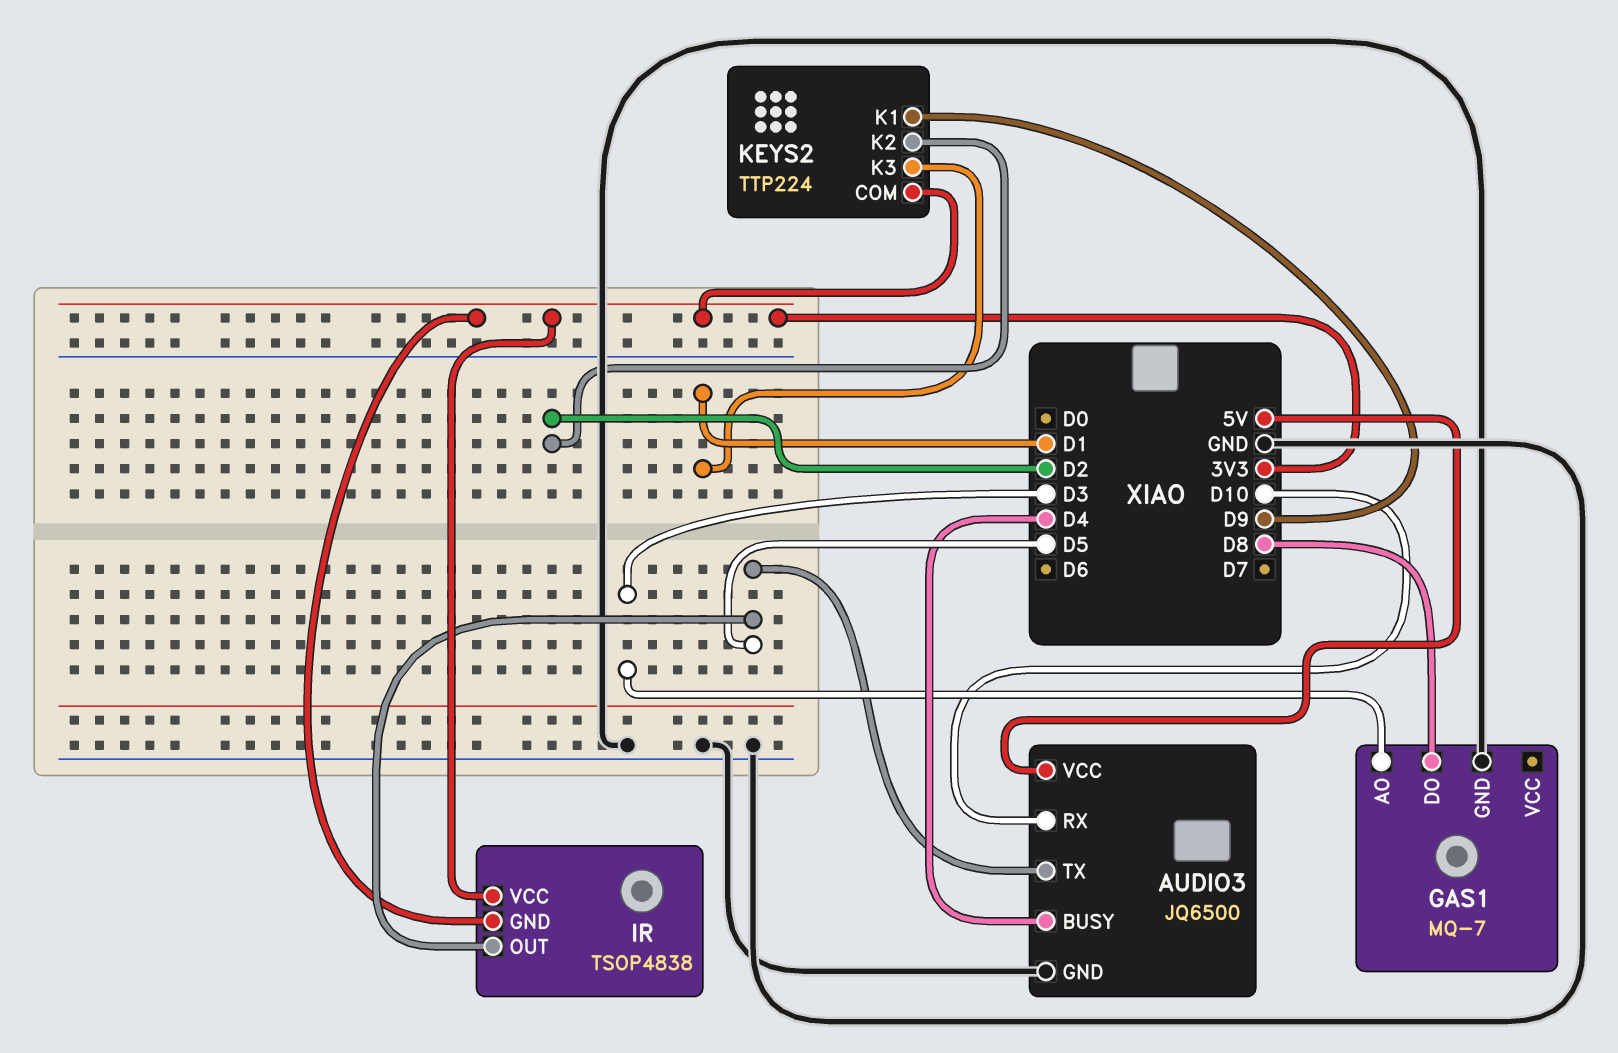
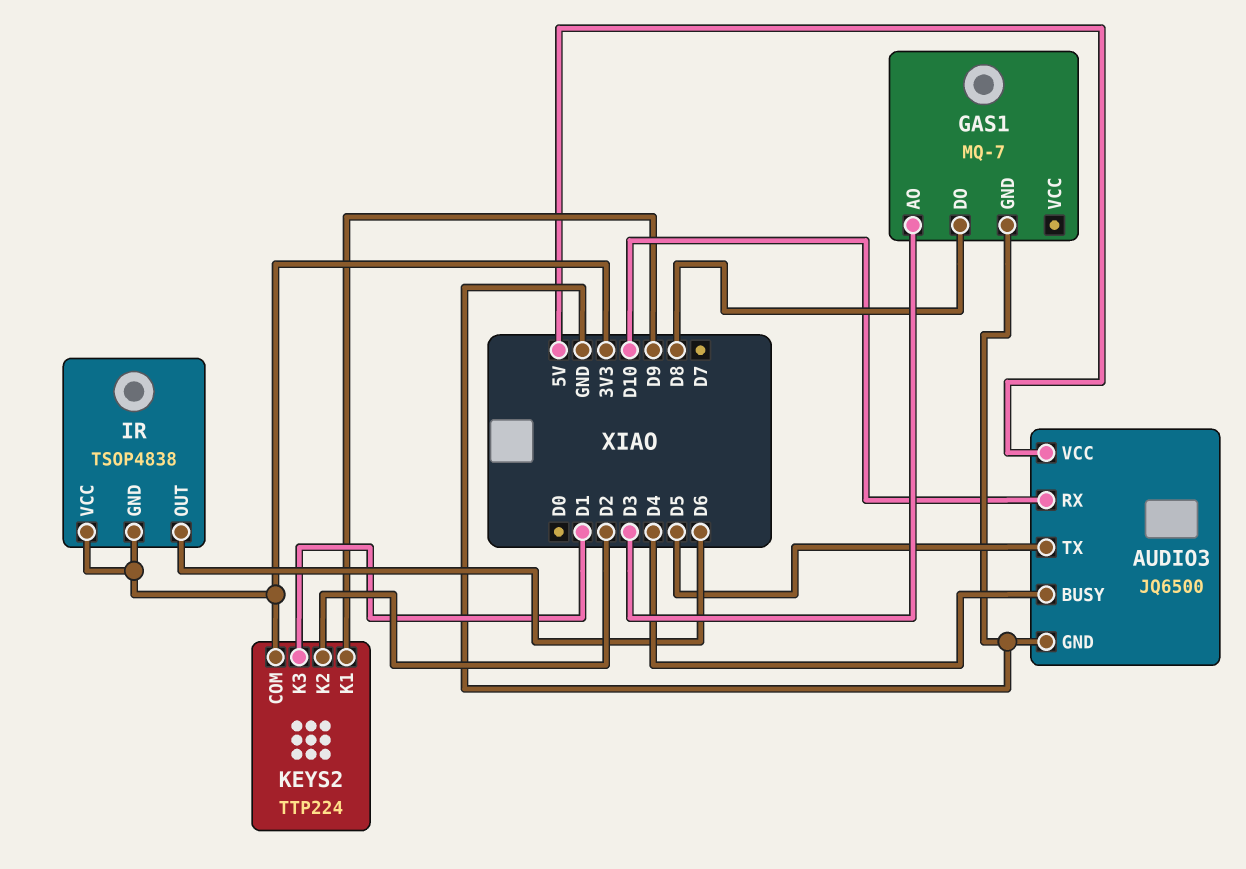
IR pin OUT: D5 -> D6

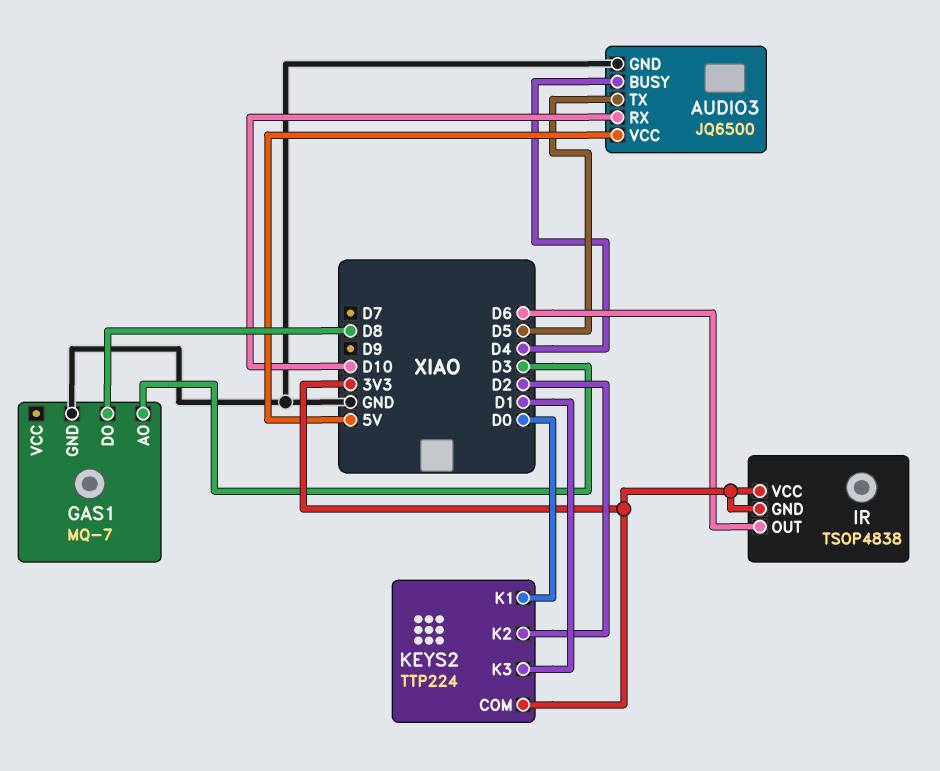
KEYS2 pin K1: D9 -> D0

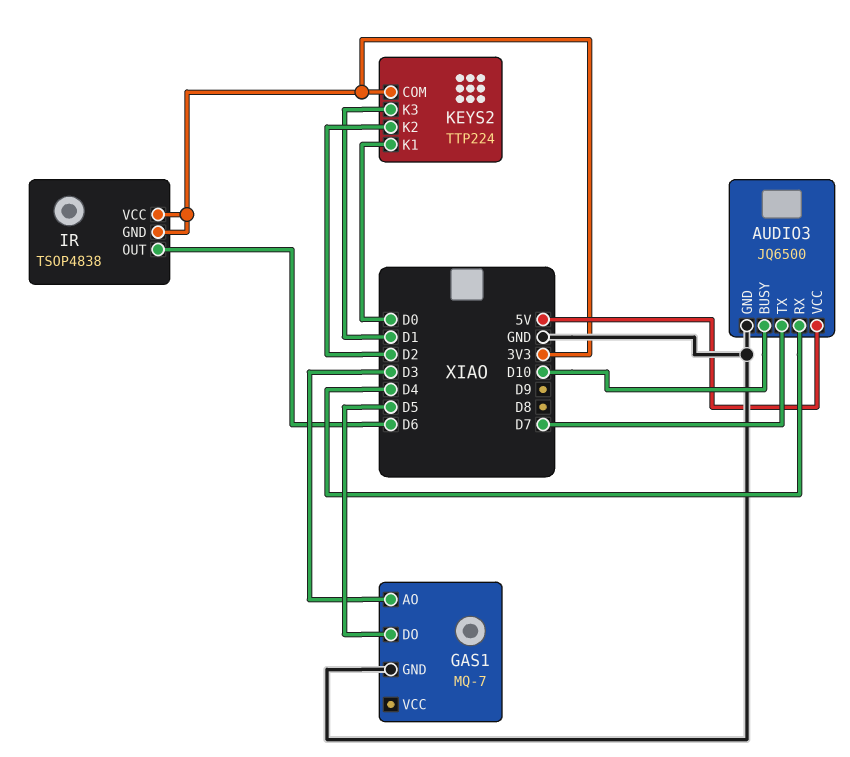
AUDIO3 pin BUSY: D4 -> D10
AUDIO3 pin RX: D10 -> D4
AUDIO3 pin TX: D5 -> D7
GAS1 pin DO: D8 -> D5

